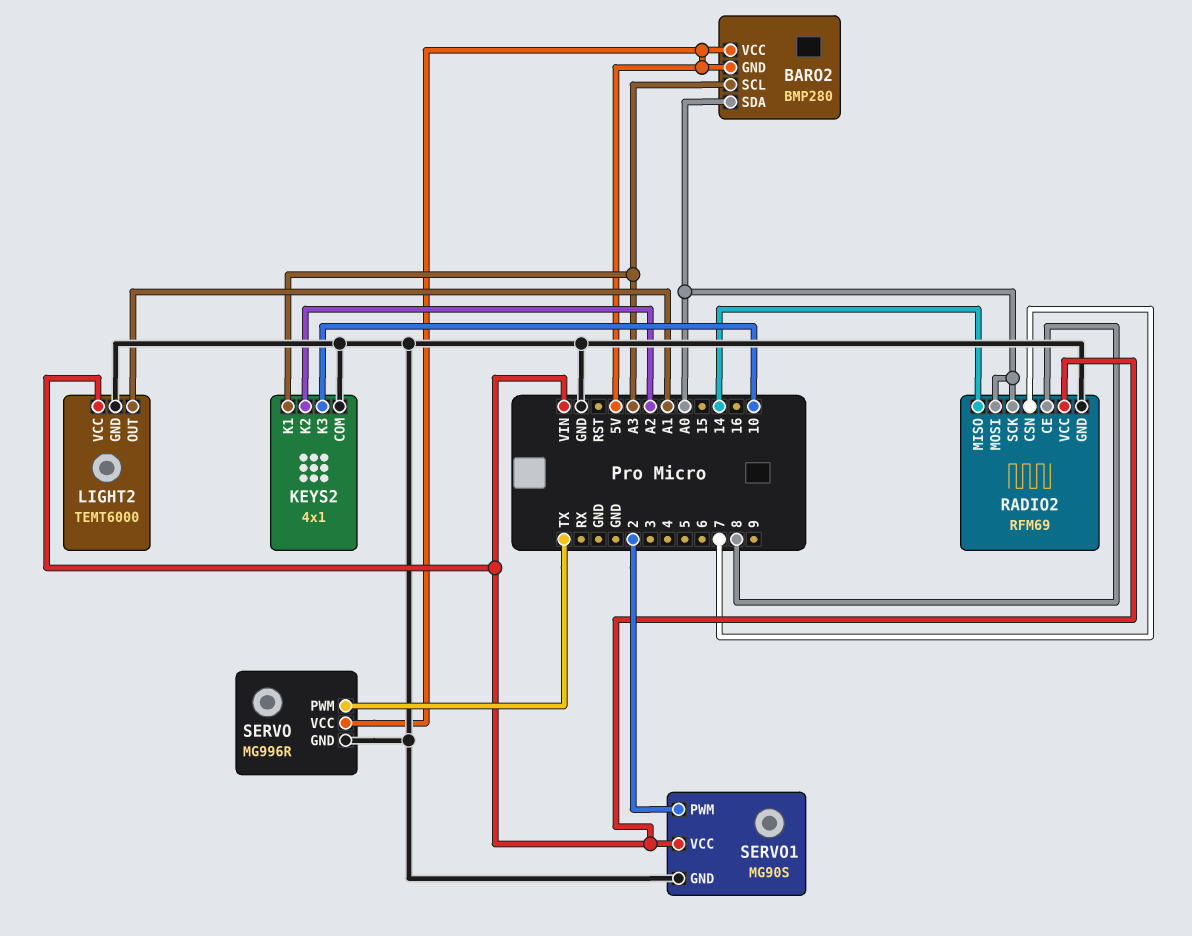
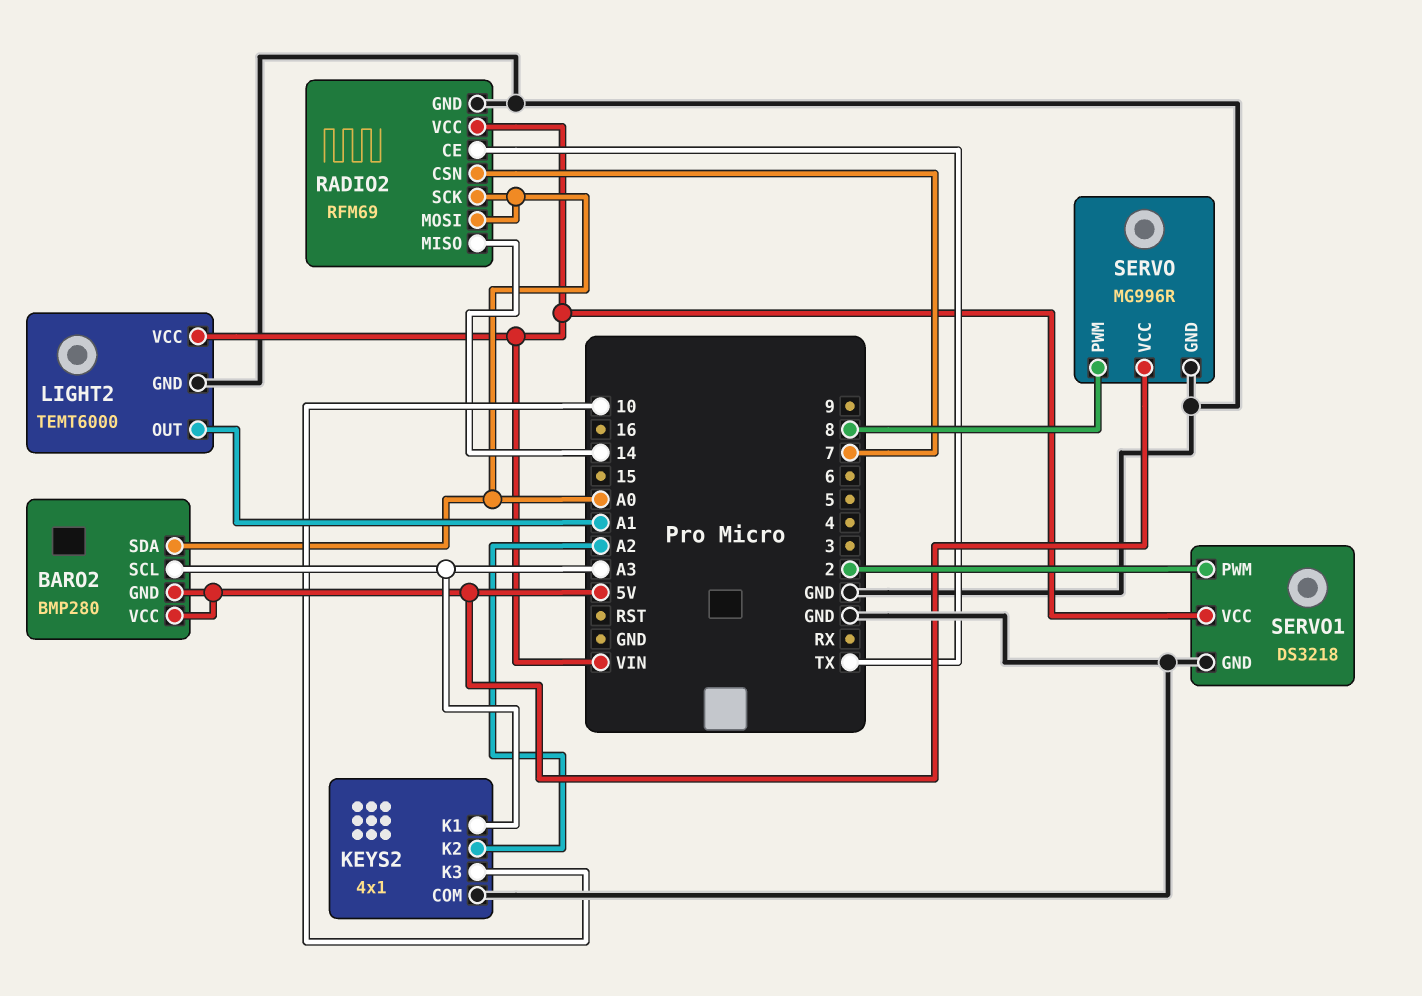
RADIO2 pin CE: 8 -> TX
SERVO pin PWM: TX -> 8
SERVO1: MG90S -> DS3218

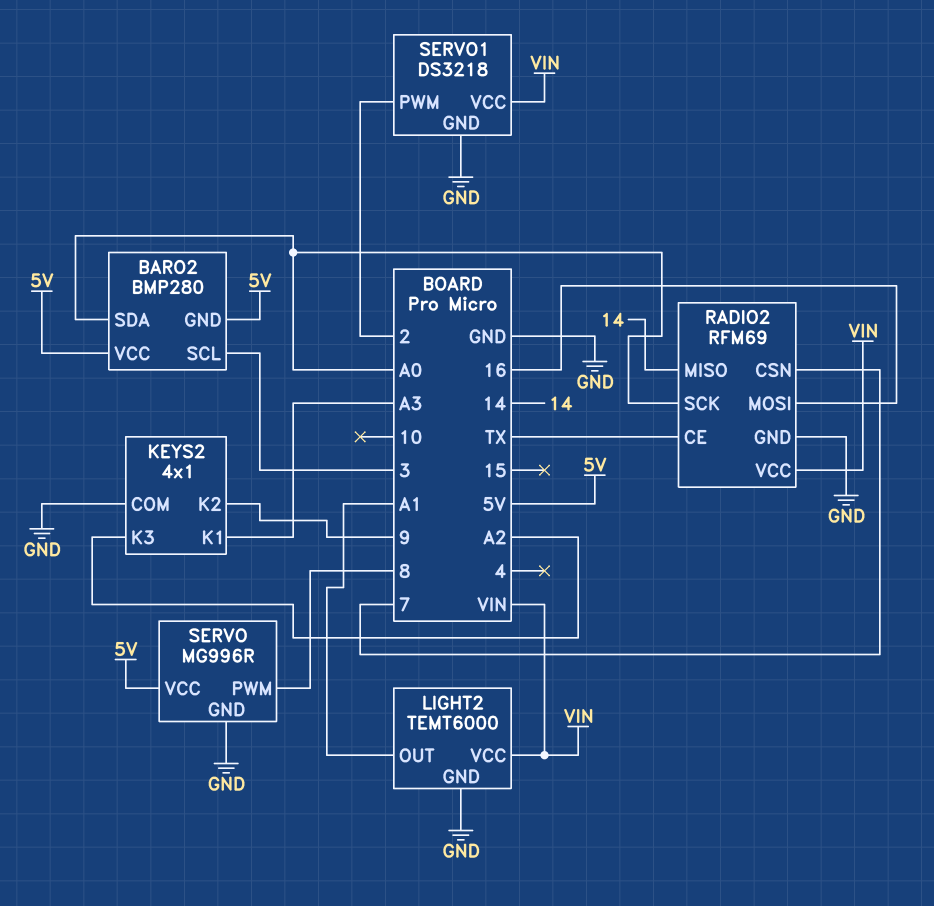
BARO2 pin SCL: A3 -> 3
KEYS2 pin K2: A2 -> 9
KEYS2 pin K3: 10 -> A2
RADIO2 pin MOSI: A0 -> 16

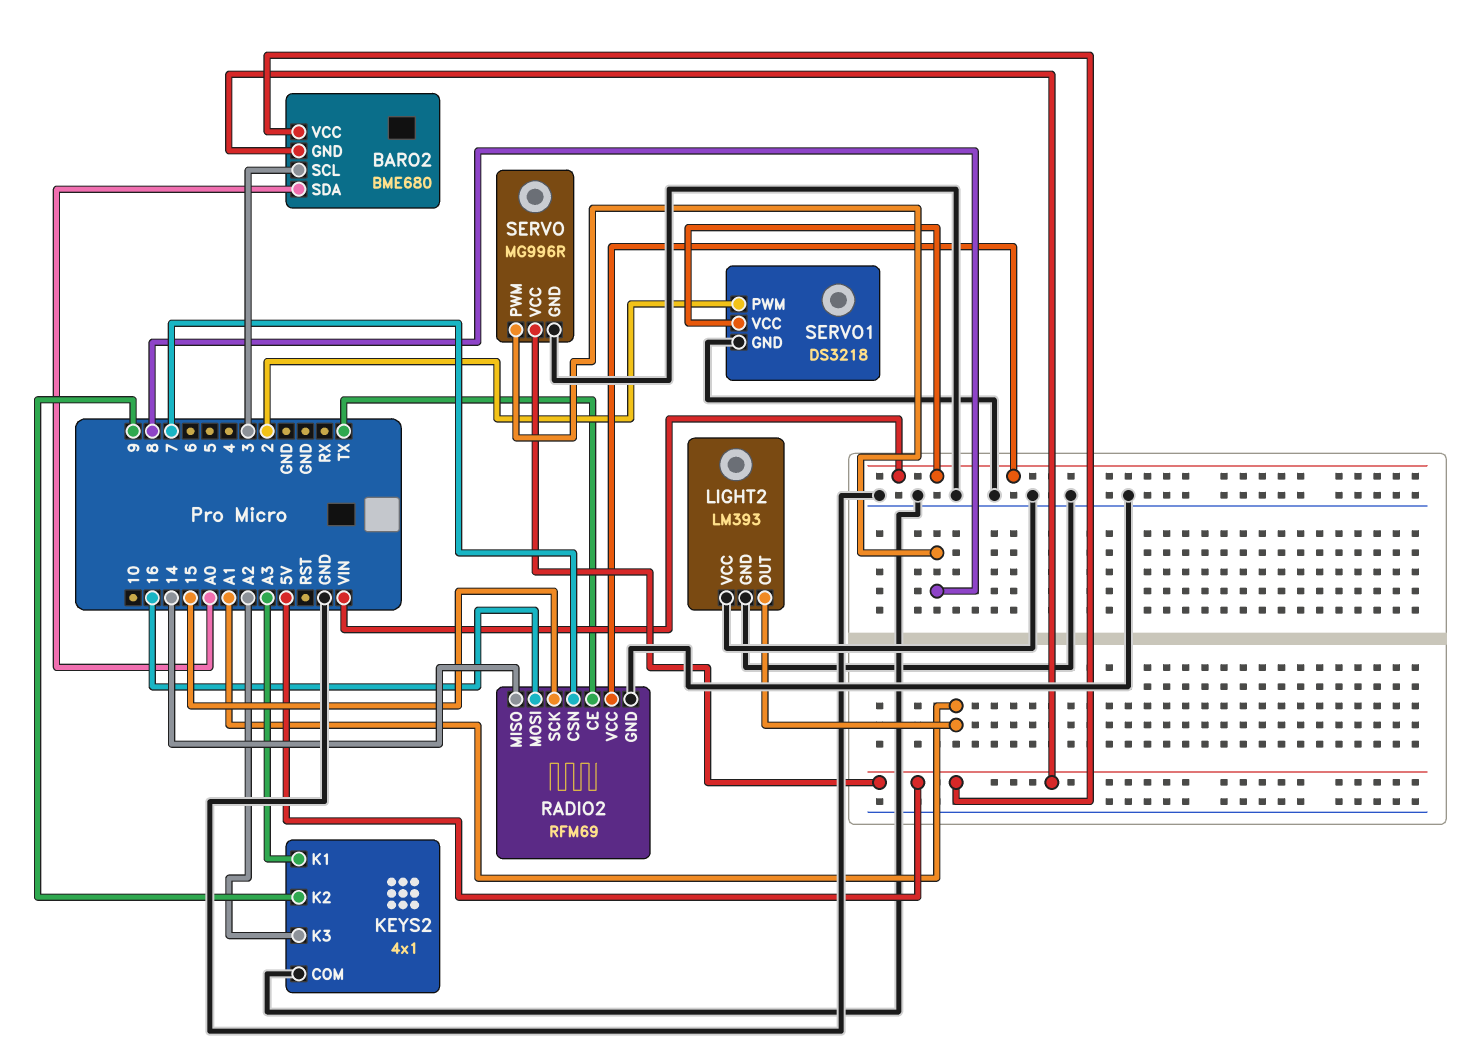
BARO2: BMP280 -> BME680
LIGHT2: TEMT6000 -> LM393
LIGHT2 pin VCC: VIN -> GND
RADIO2 pin SCK: A0 -> 15

